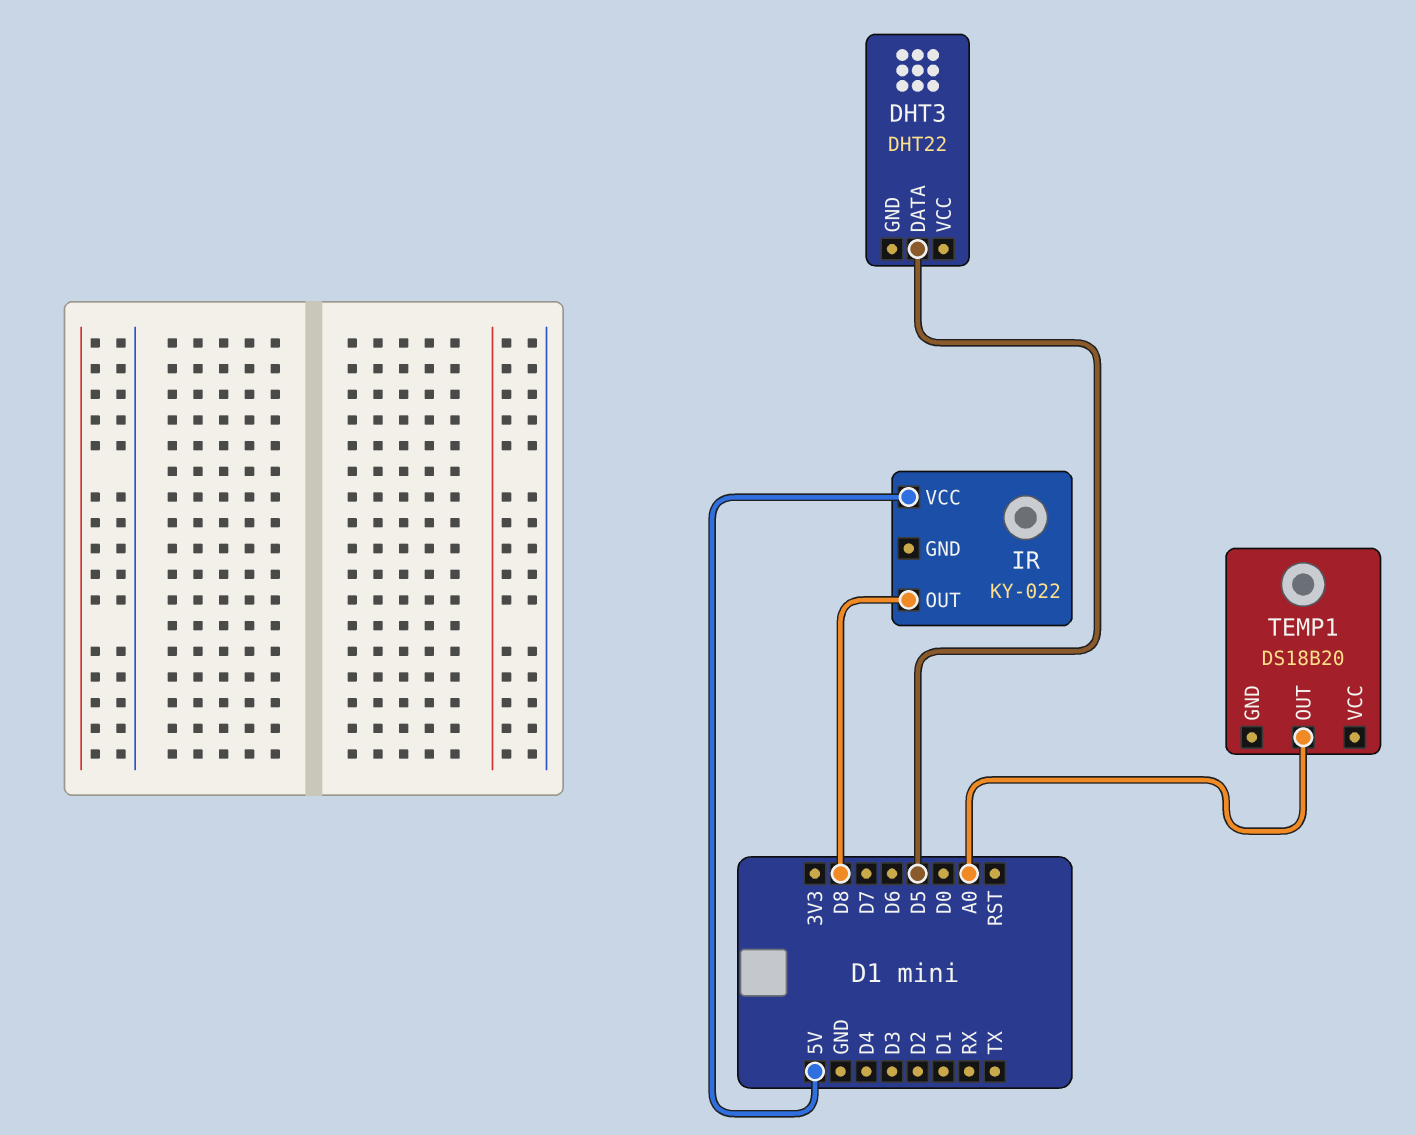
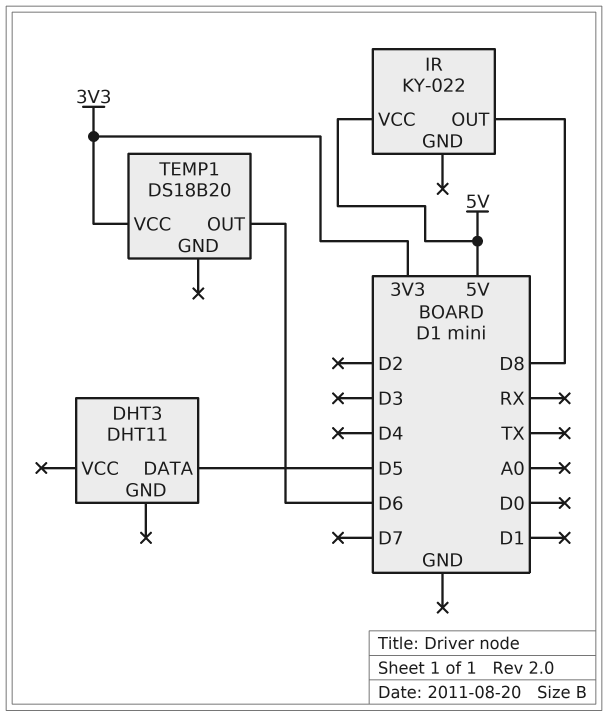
DHT3: DHT22 -> DHT11
TEMP1 pin OUT: A0 -> D6
TEMP1 pin VCC: none -> 3V3

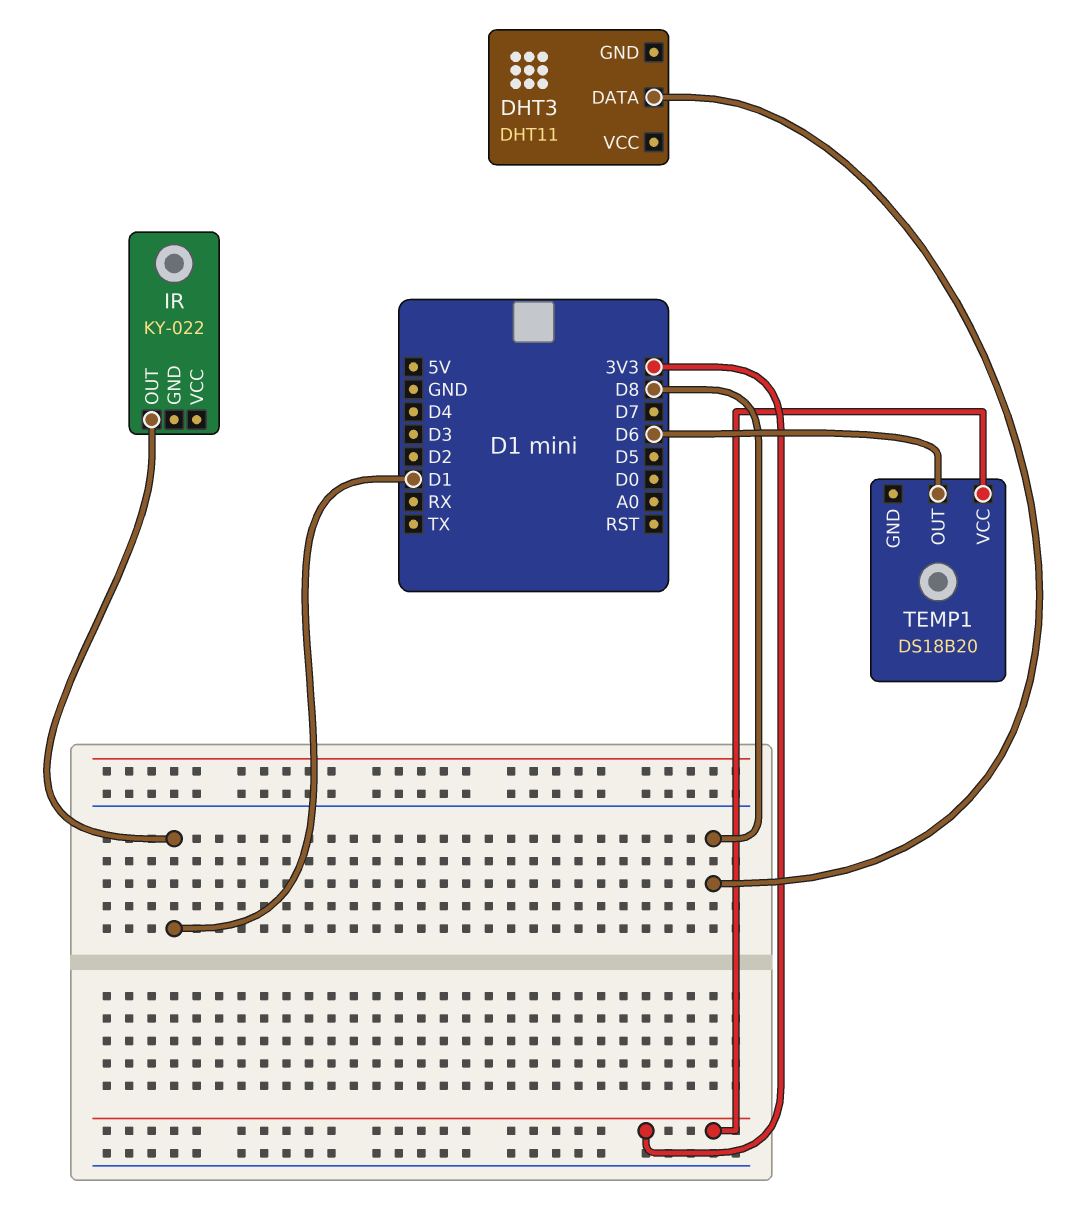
DHT3 pin DATA: D5 -> D8
IR pin OUT: D8 -> D1
IR pin VCC: 5V -> none

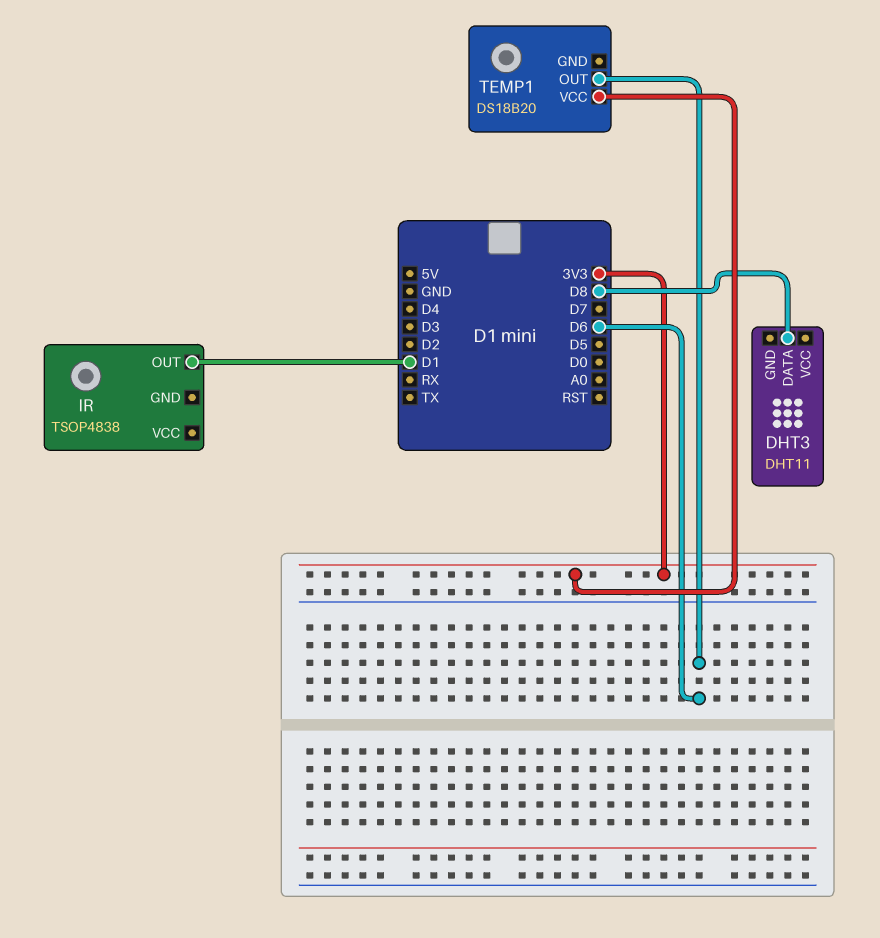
IR: KY-022 -> TSOP4838

